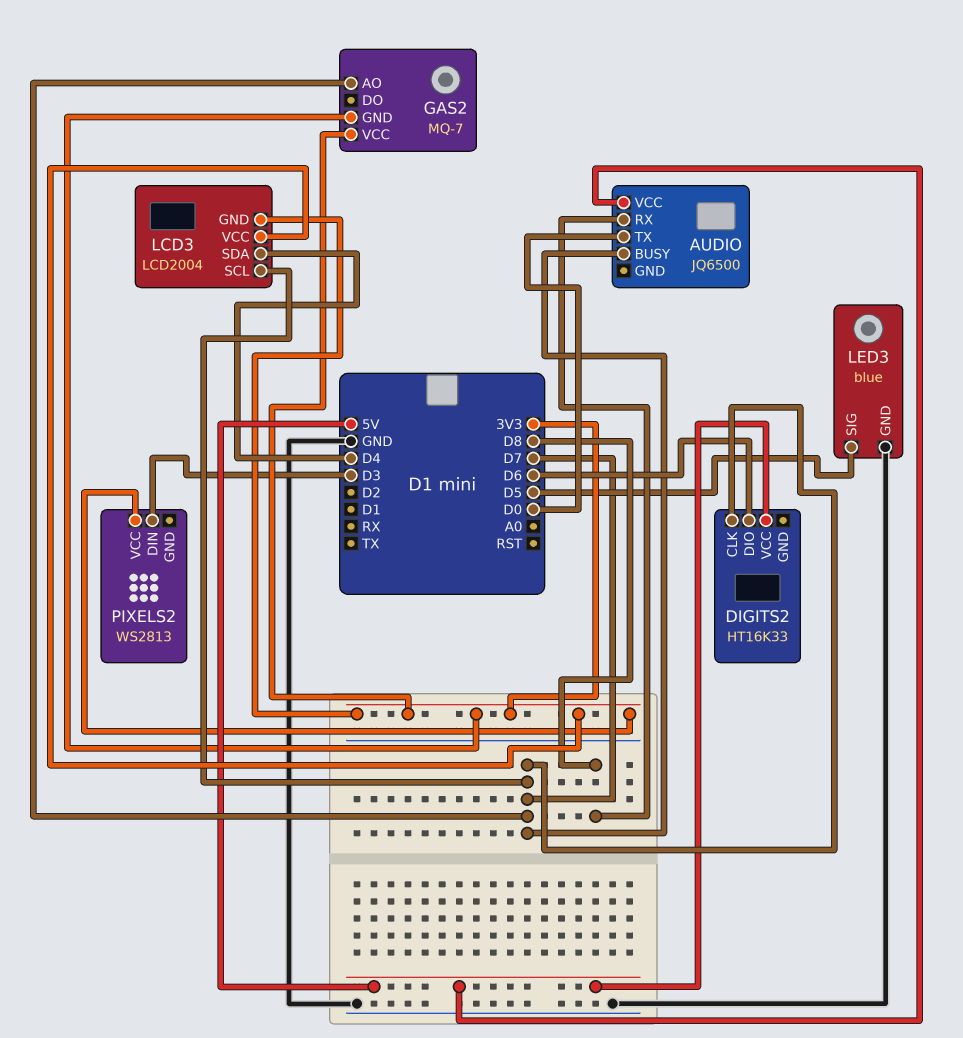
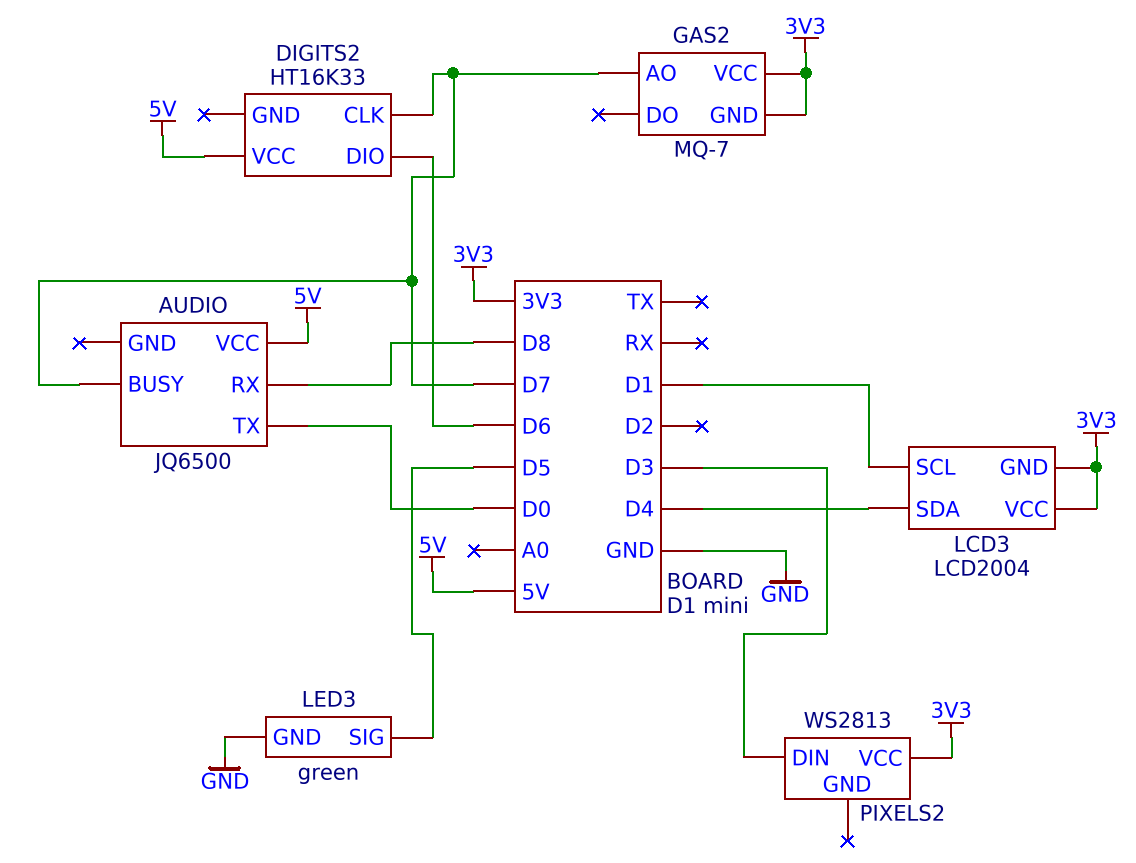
LCD3 pin SCL: D7 -> D1
LED3: blue -> green

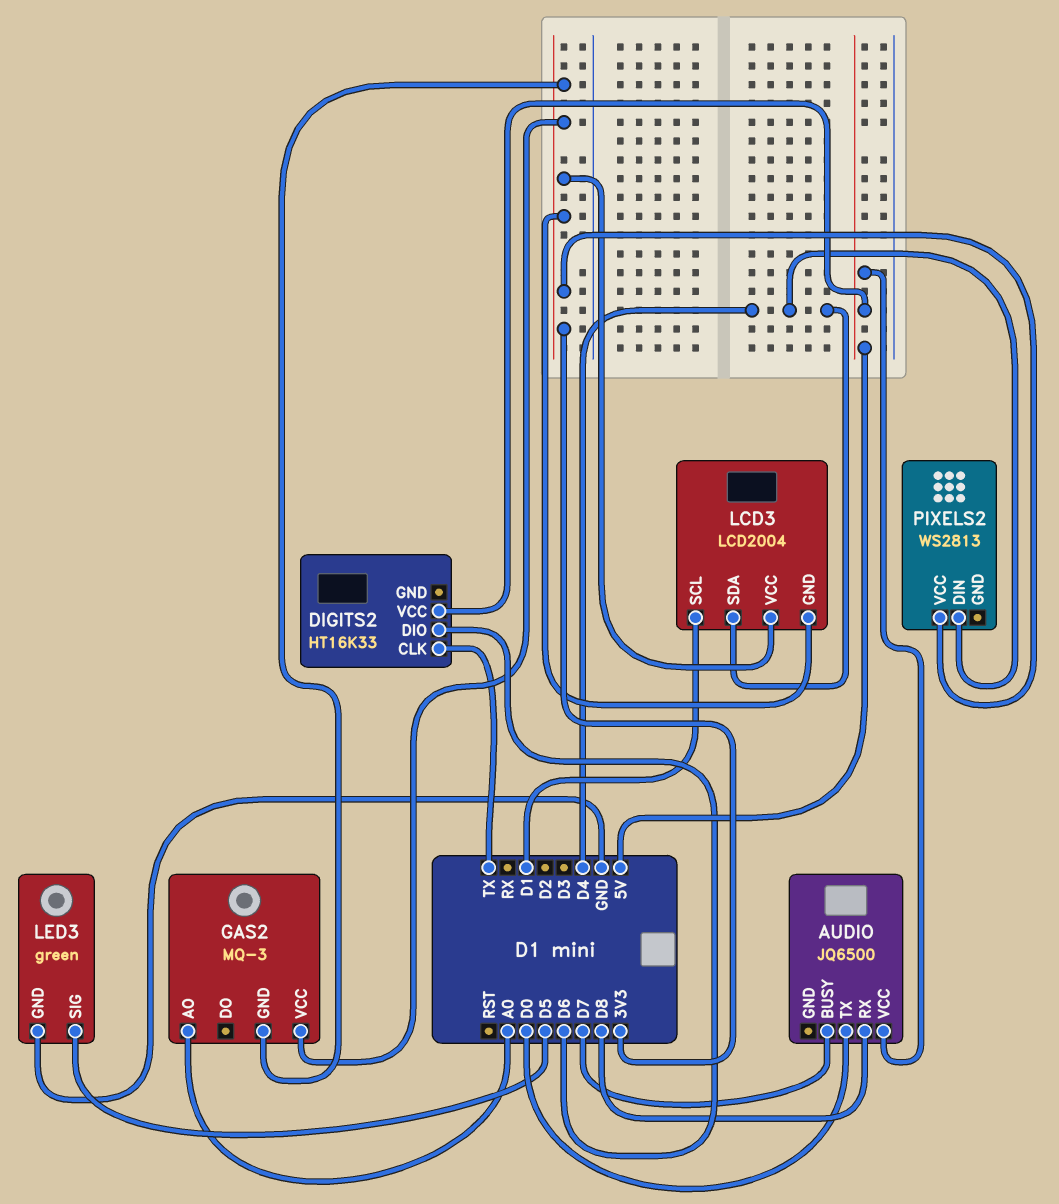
DIGITS2 pin CLK: D7 -> TX
GAS2: MQ-7 -> MQ-3
GAS2 pin AO: D7 -> A0
PIXELS2 pin DIN: D3 -> D4

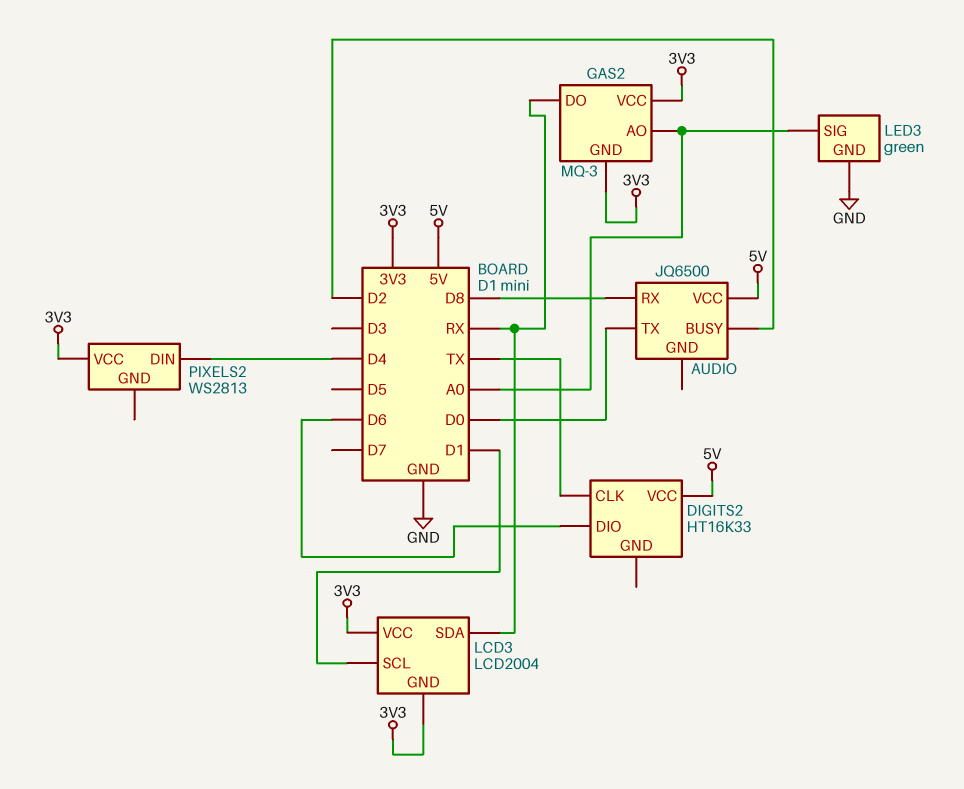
AUDIO pin BUSY: D7 -> D2
GAS2 pin DO: none -> RX
LCD3 pin SDA: D4 -> RX
LED3 pin SIG: D5 -> A0

